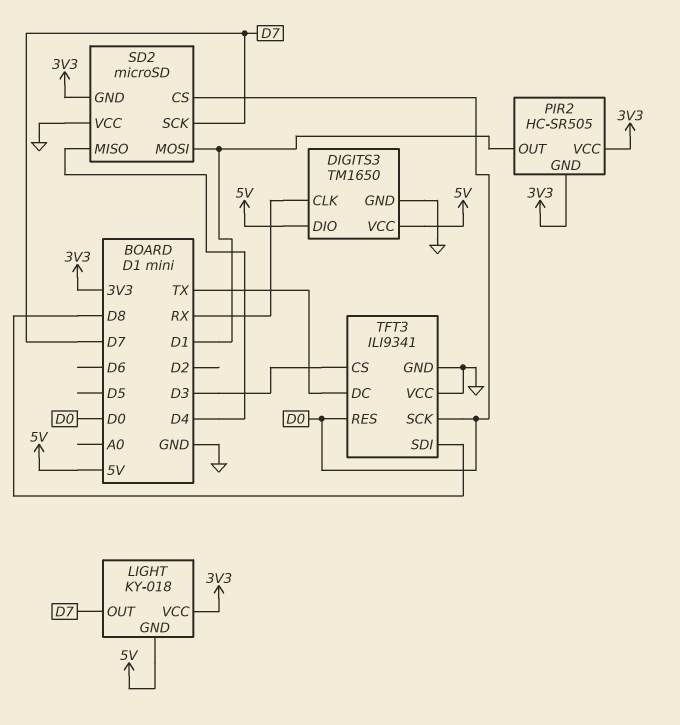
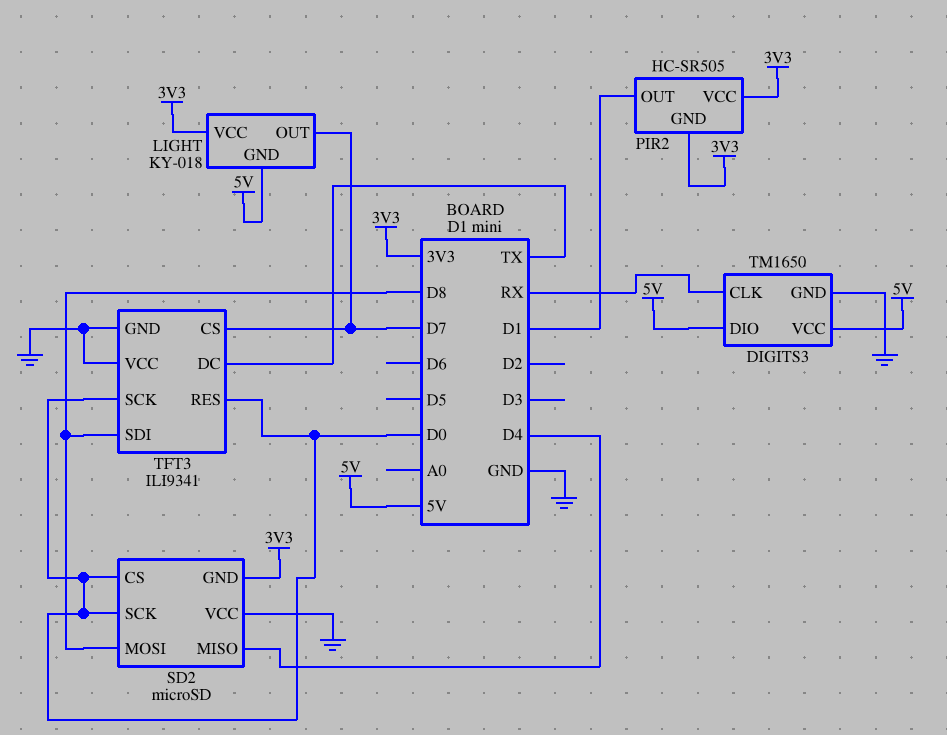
SD2 pin MOSI: D1 -> D8
SD2 pin SCK: D7 -> D0
TFT3 pin CS: D3 -> D7

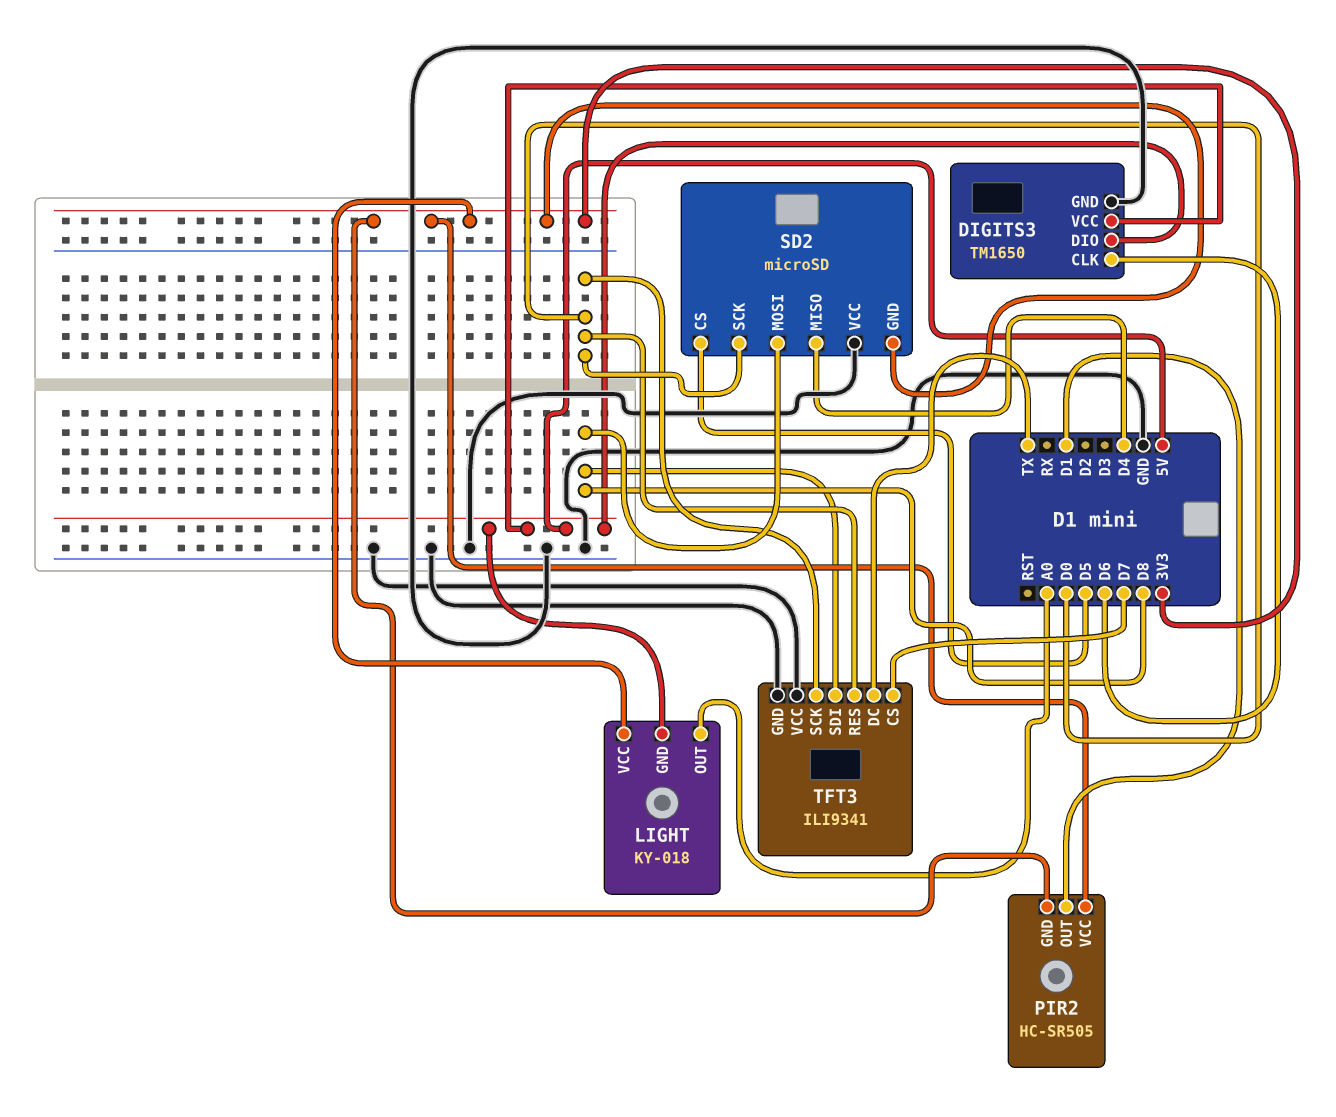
DIGITS3 pin CLK: RX -> D6
LIGHT pin OUT: D7 -> A0
SD2 pin CS: D0 -> D5

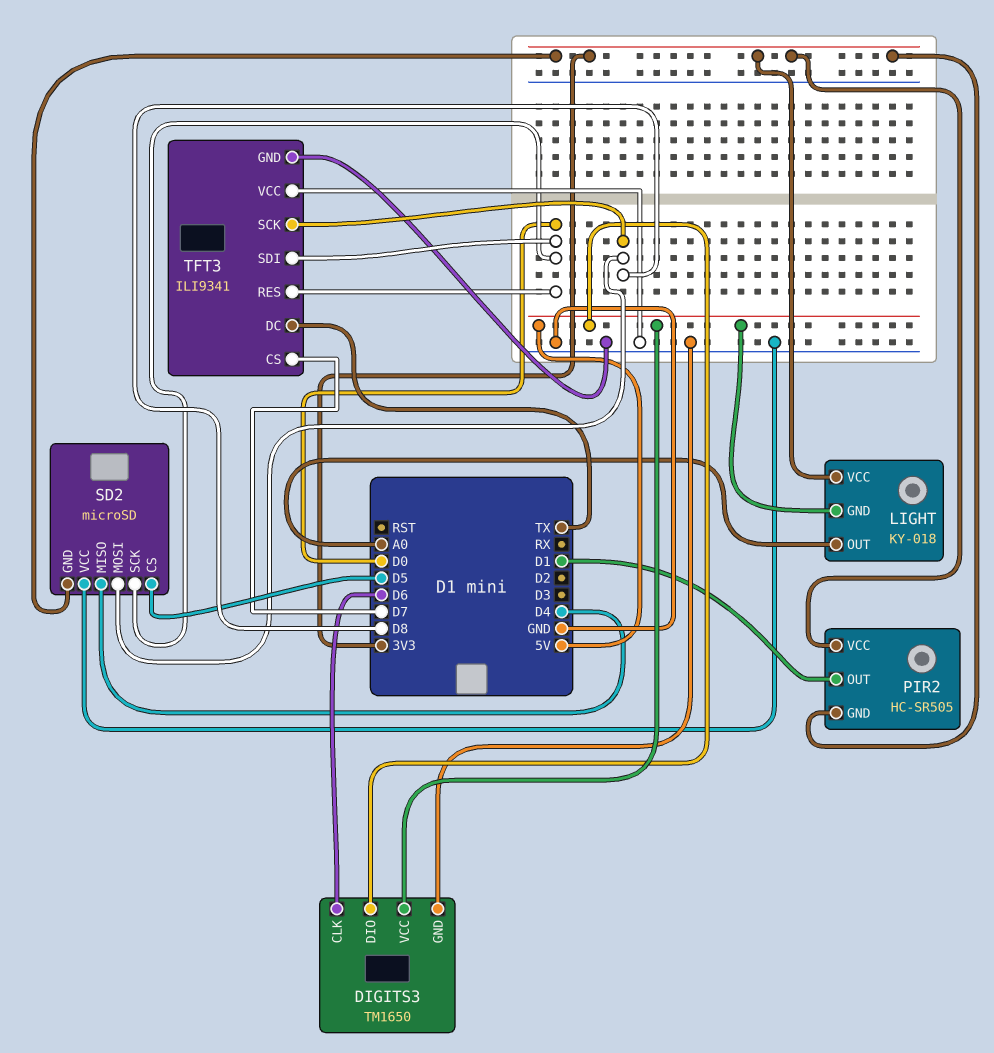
TFT3 pin SCK: D0 -> D8
TFT3 pin SDI: D8 -> D0

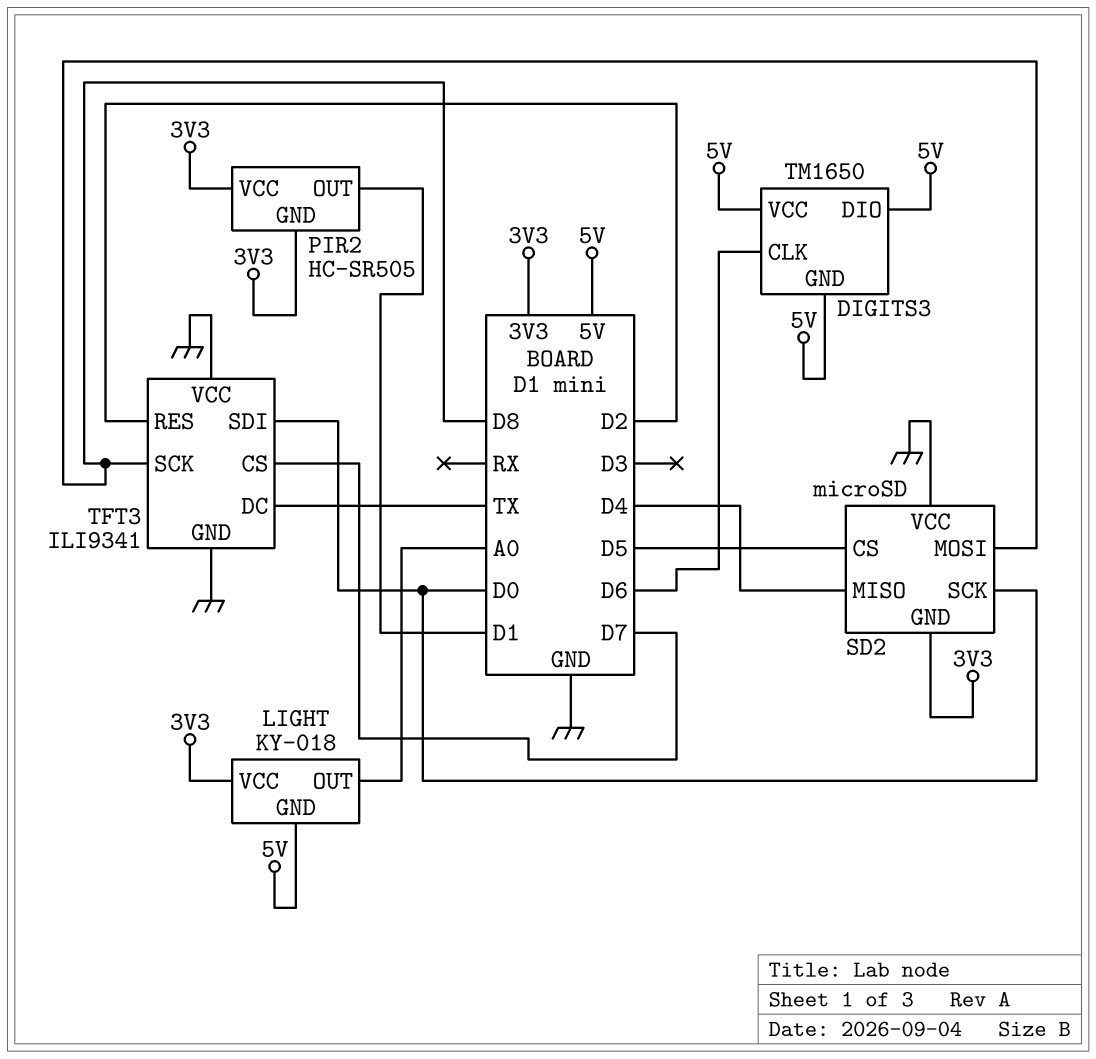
DIGITS3 pin GND: GND -> 5V
TFT3 pin RES: D0 -> D2

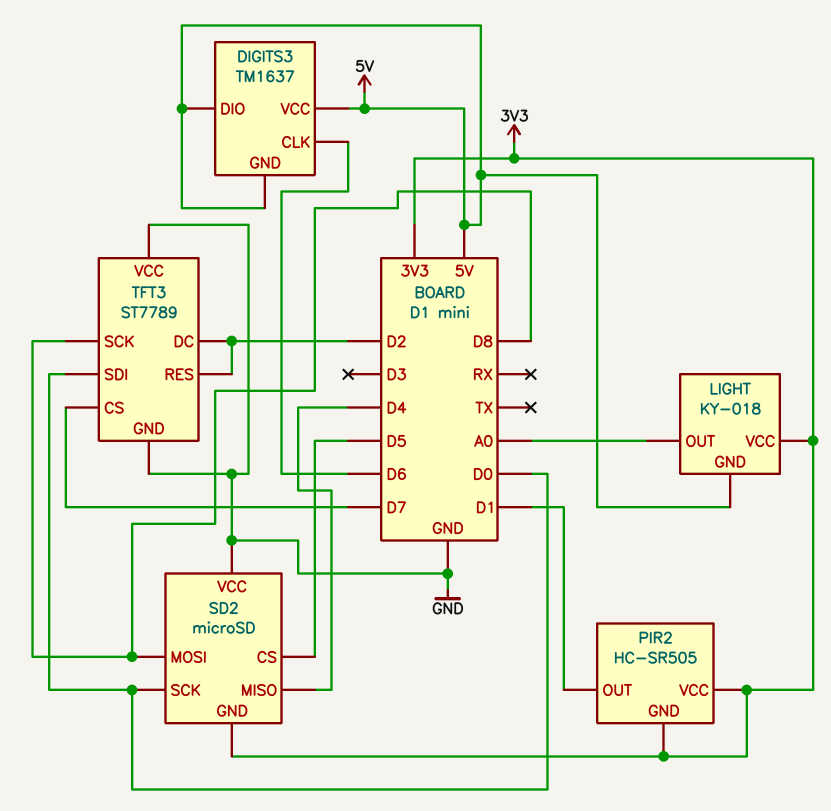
DIGITS3: TM1650 -> TM1637
TFT3: ILI9341 -> ST7789
TFT3 pin DC: TX -> D2

